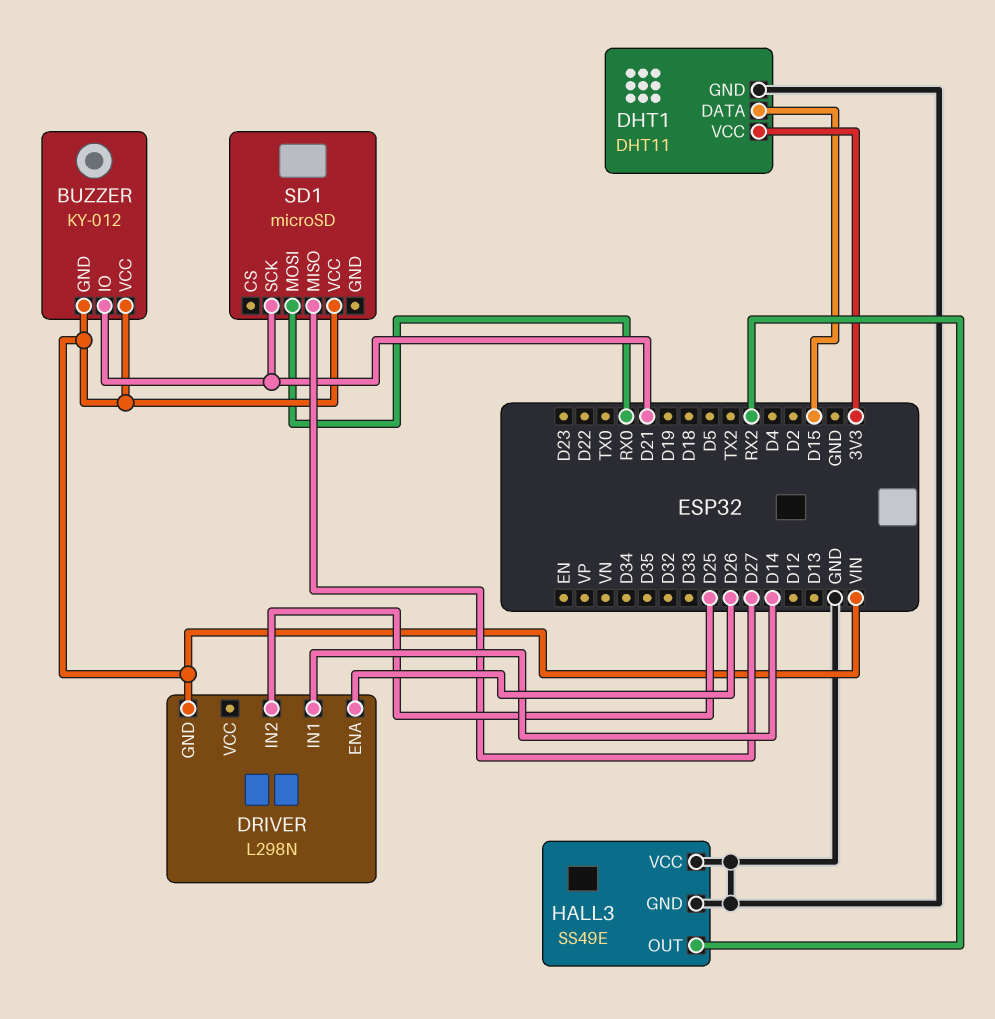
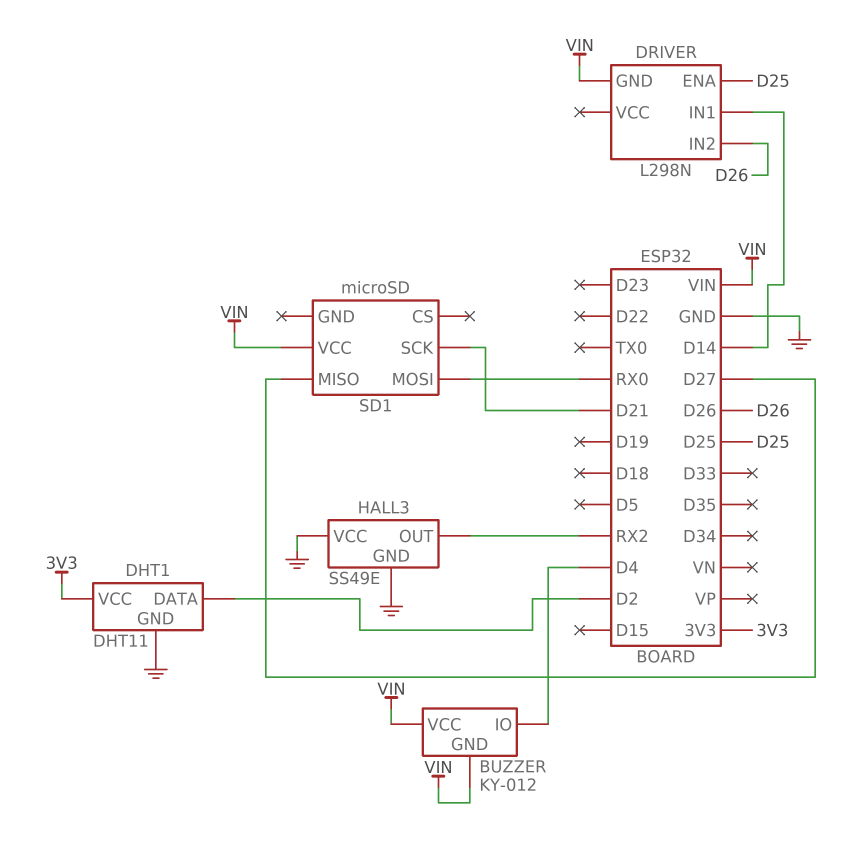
BUZZER pin IO: D21 -> D4
DHT1 pin DATA: D15 -> D2
DRIVER pin ENA: D26 -> D25
DRIVER pin IN2: D25 -> D26

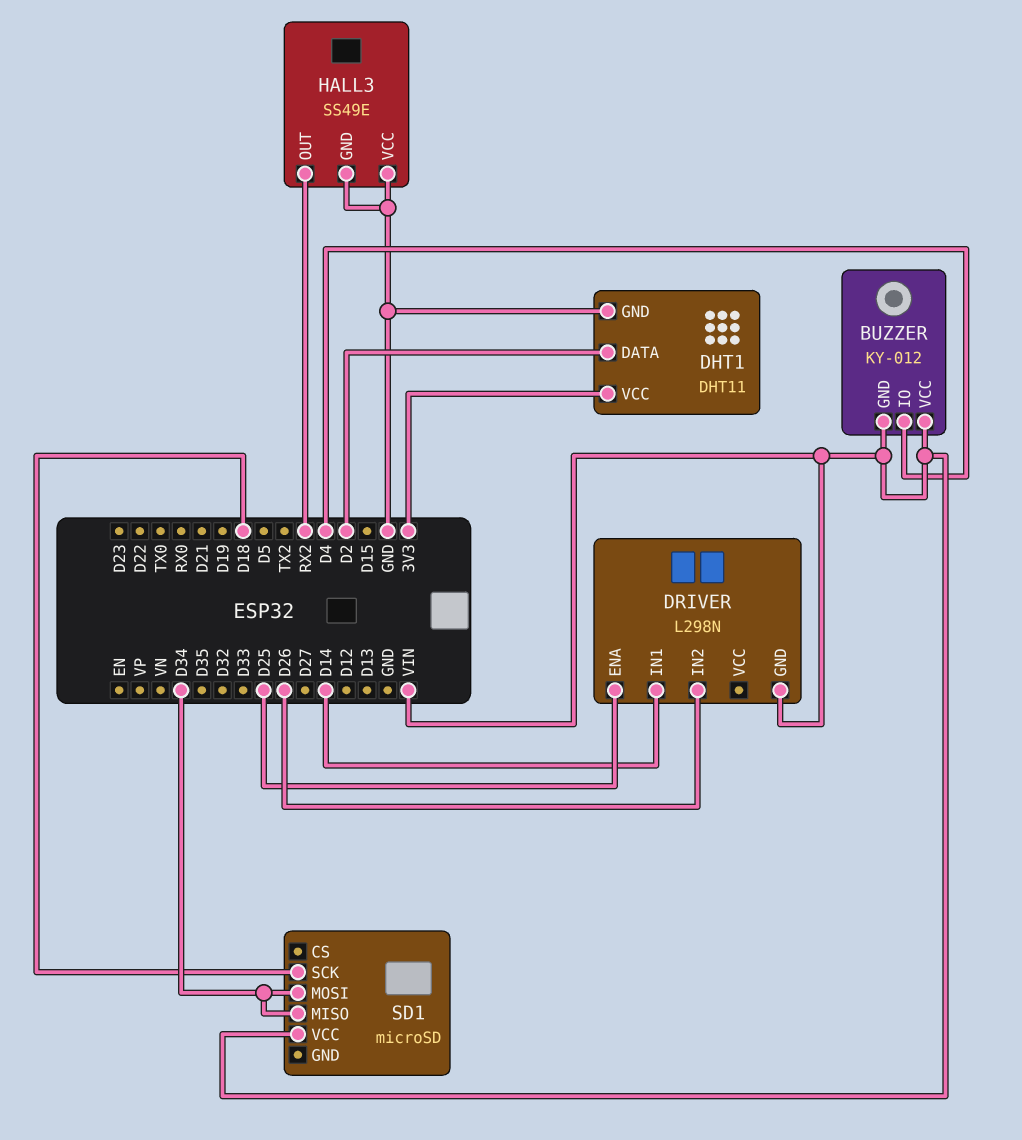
SD1 pin MISO: D27 -> D34
SD1 pin MOSI: RX0 -> D34
SD1 pin SCK: D21 -> D18

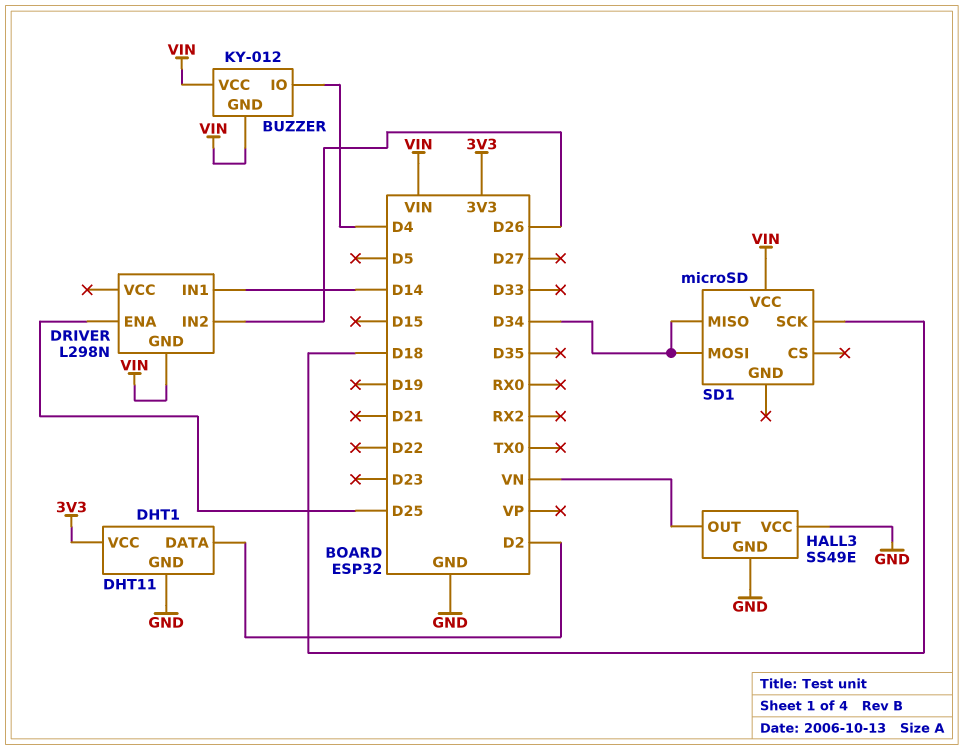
HALL3 pin OUT: RX2 -> VN

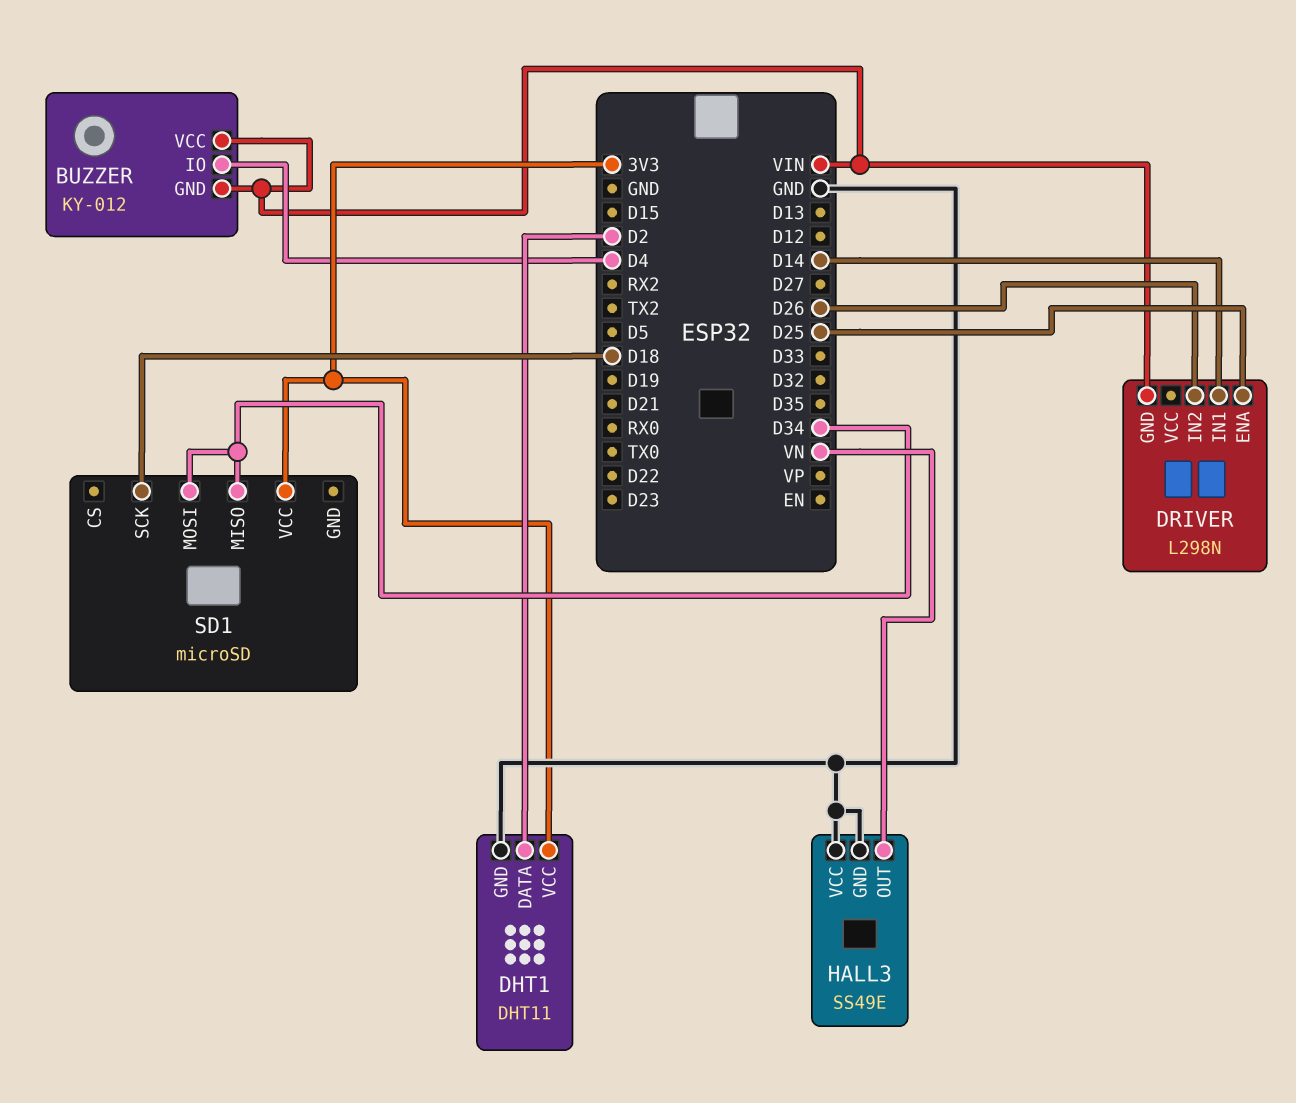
SD1 pin VCC: VIN -> 3V3

